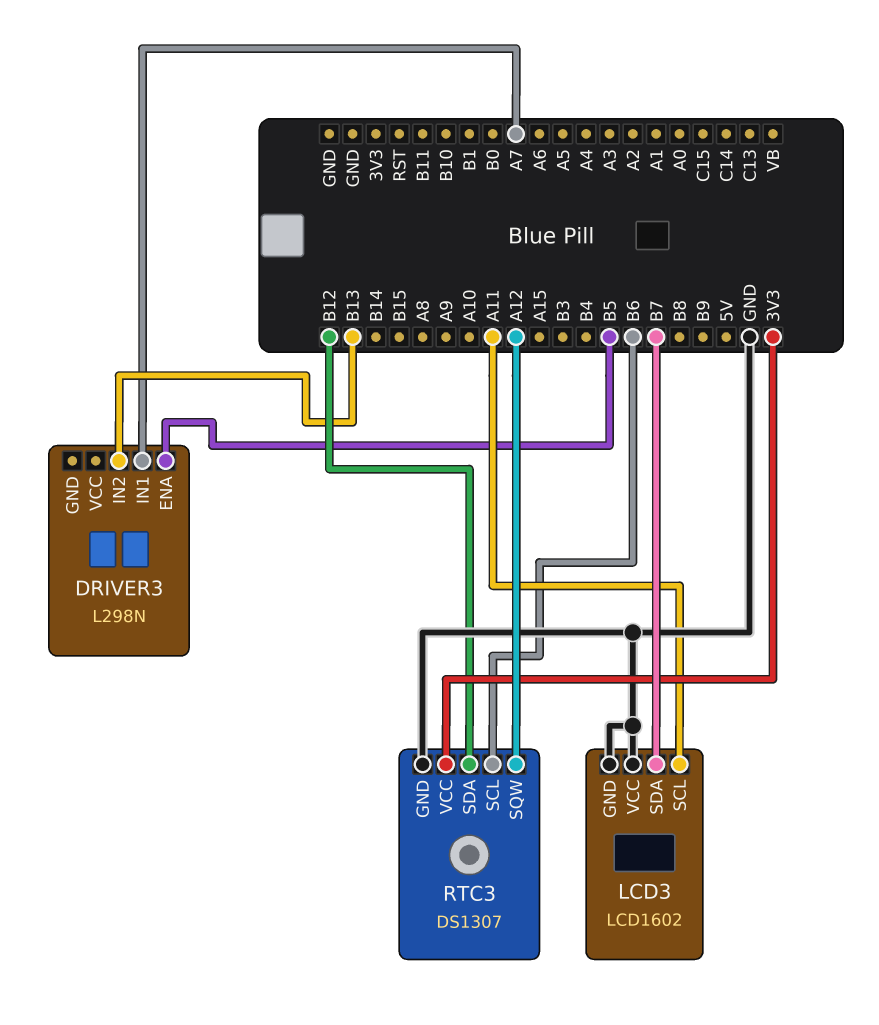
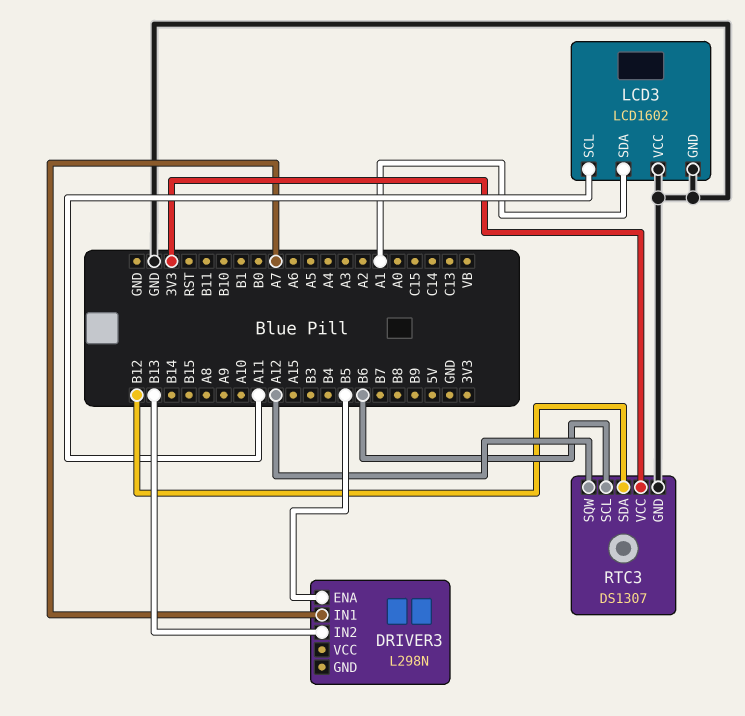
LCD3 pin SDA: B7 -> A1

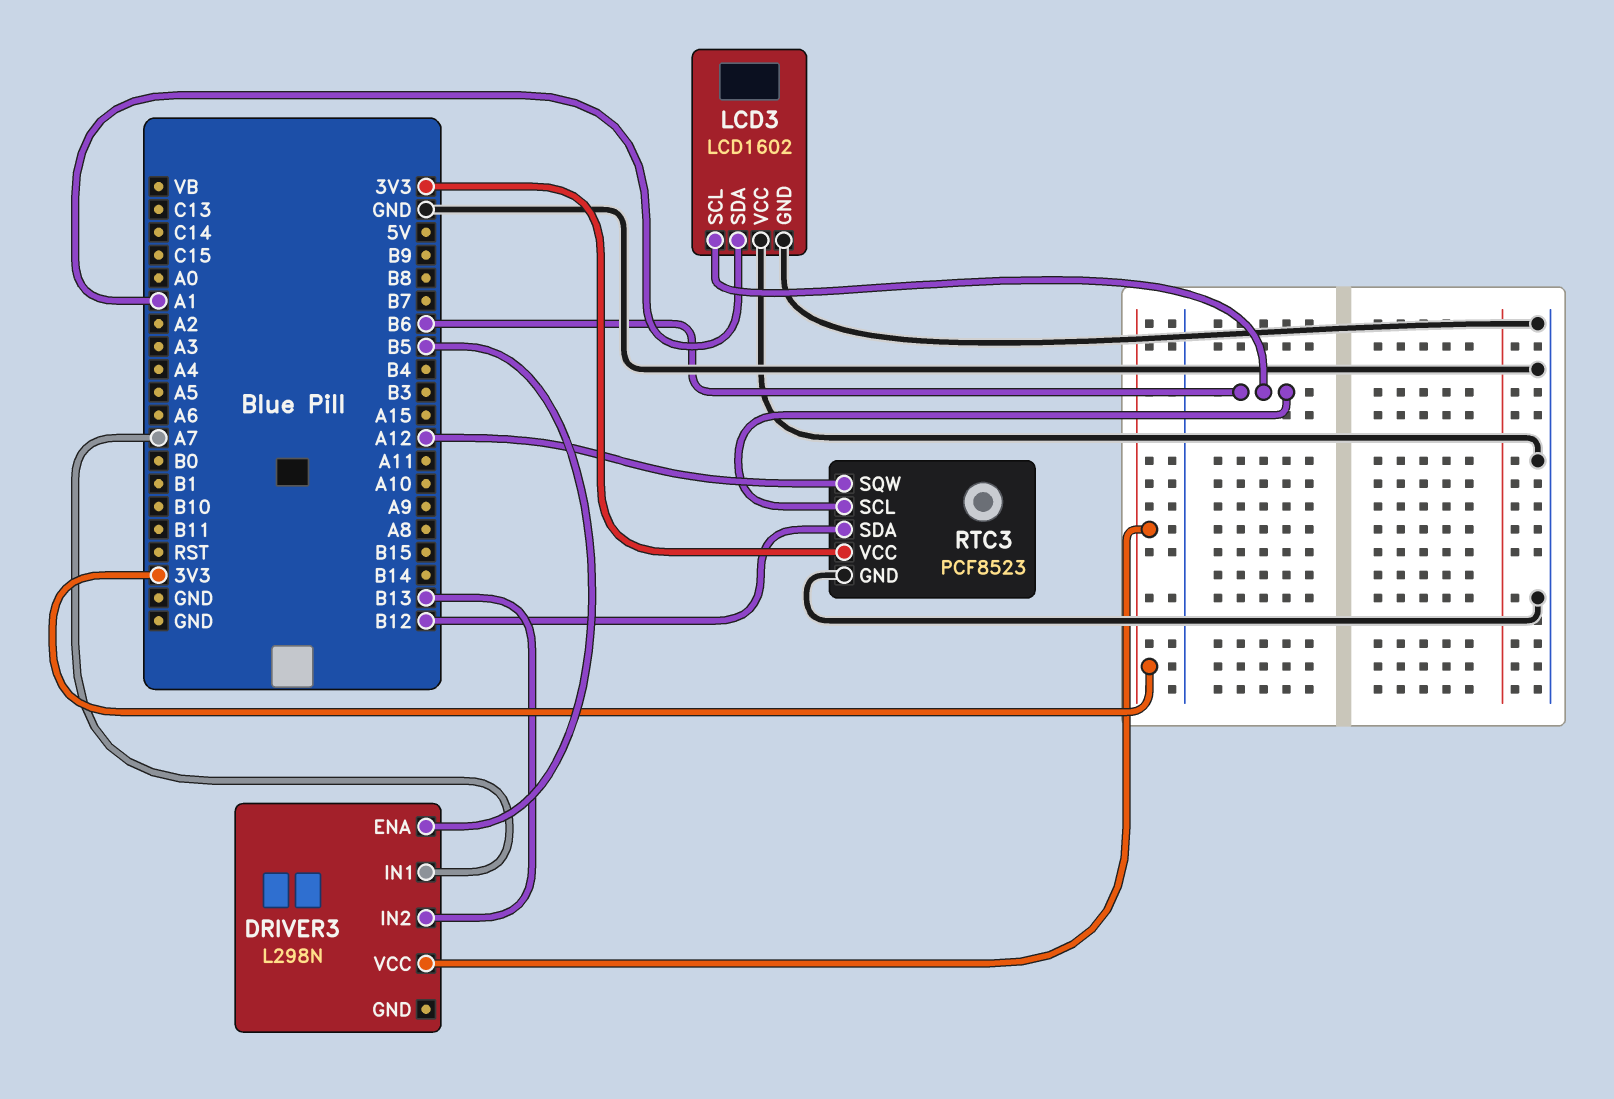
DRIVER3 pin VCC: none -> 3V3
LCD3 pin SCL: A11 -> B6
RTC3: DS1307 -> PCF8523

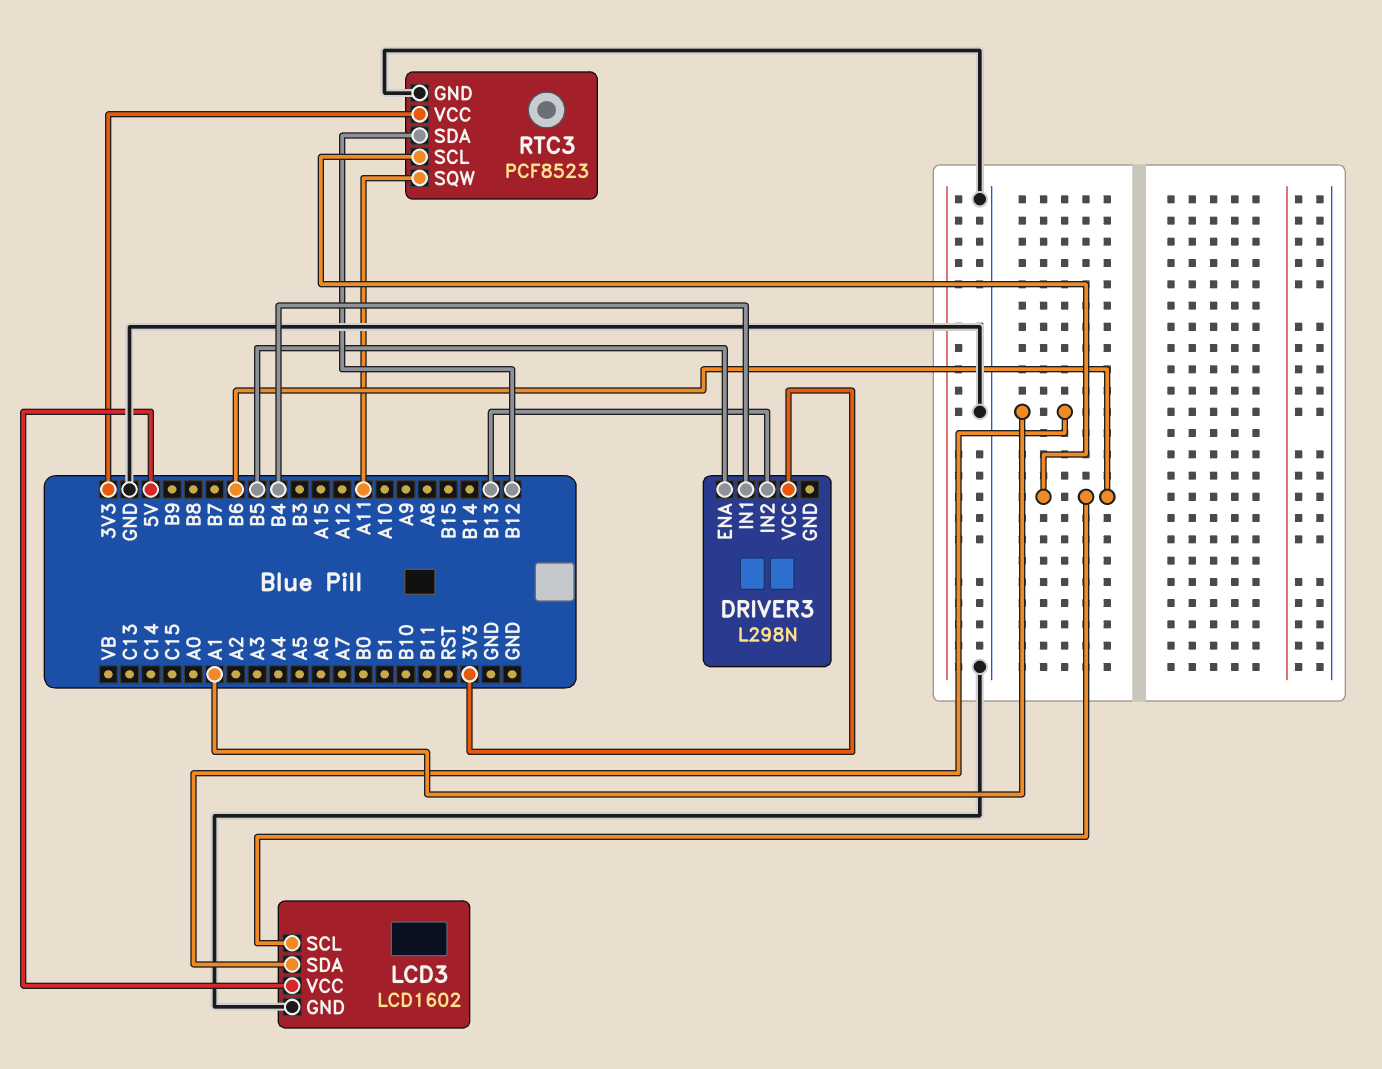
DRIVER3 pin IN1: A7 -> B4
LCD3 pin VCC: GND -> 5V
RTC3 pin SQW: A12 -> A11

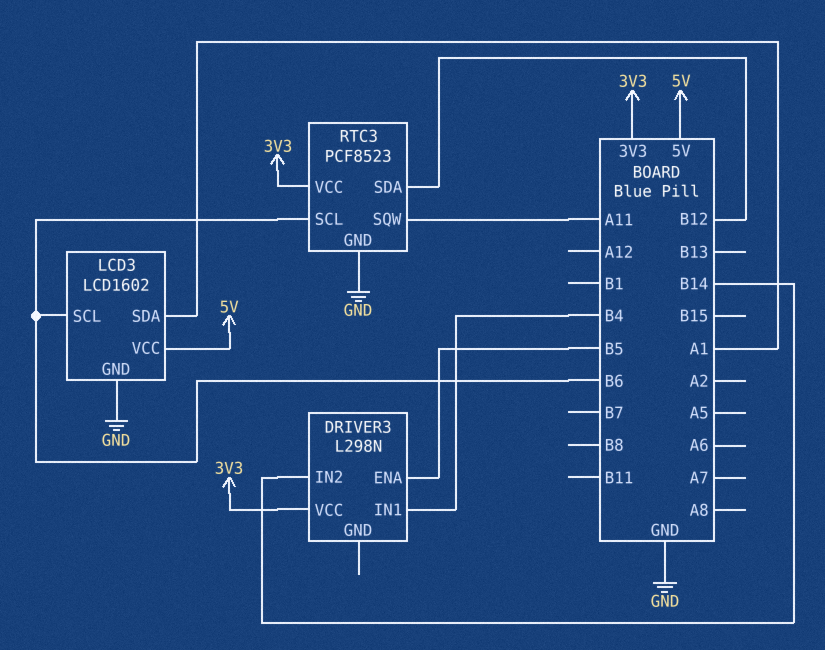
DRIVER3 pin IN2: B13 -> B14

